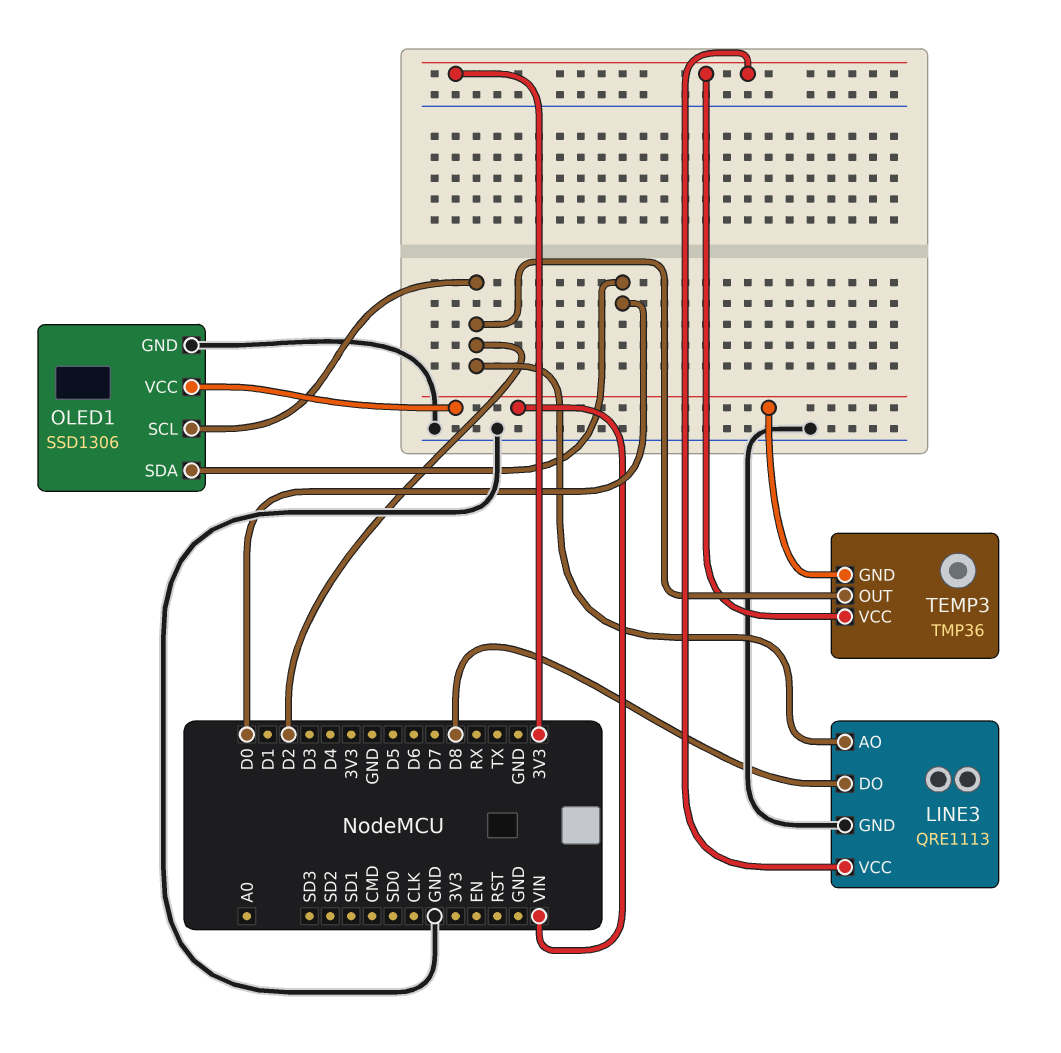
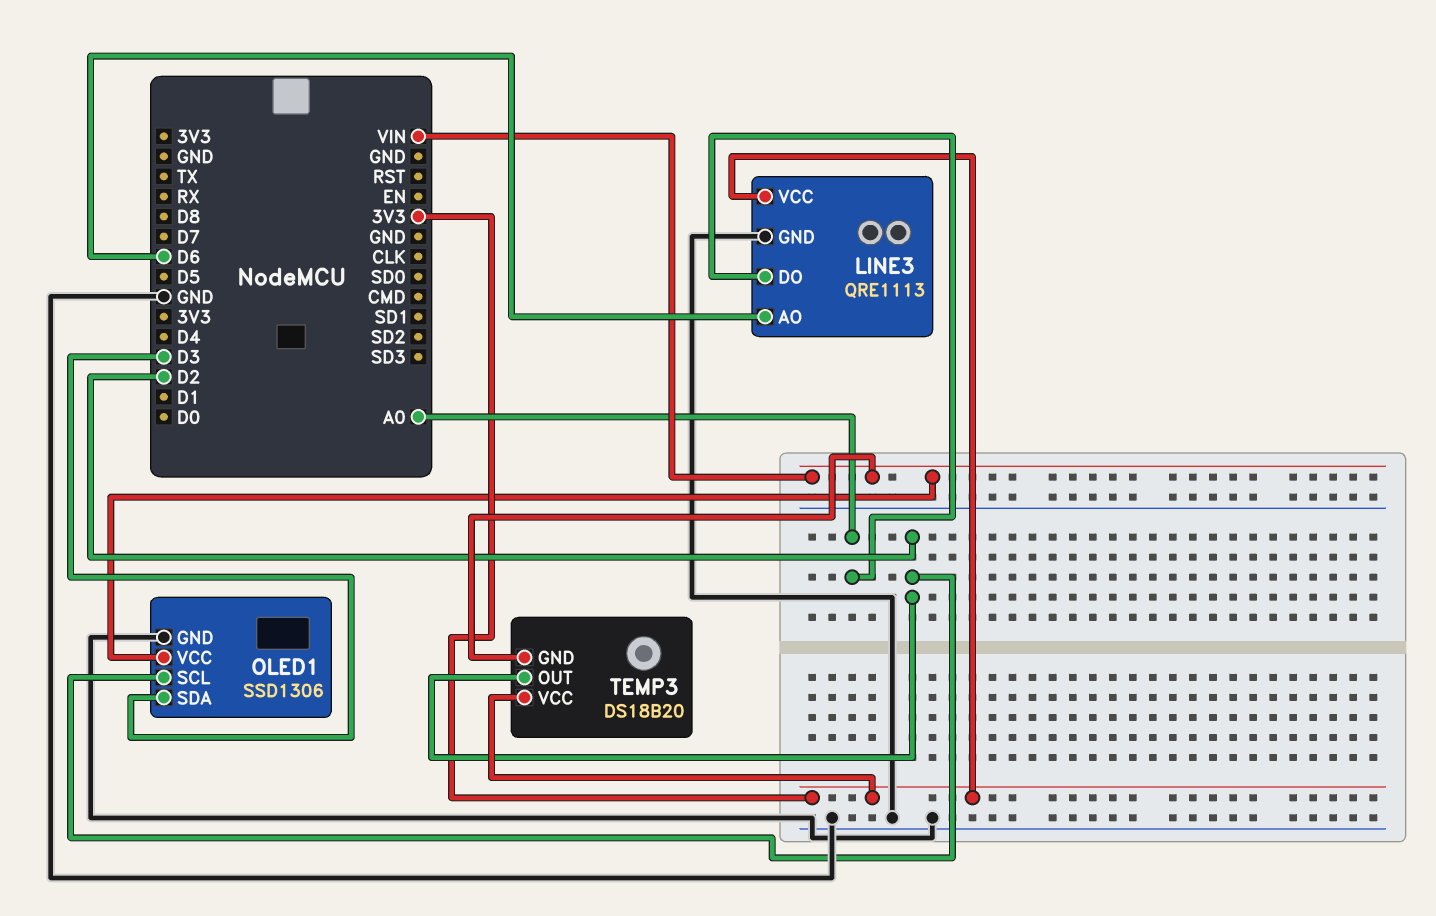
LINE3 pin AO: D2 -> D6
LINE3 pin DO: D8 -> A0
OLED1 pin SDA: D0 -> D3
TEMP3: TMP36 -> DS18B20

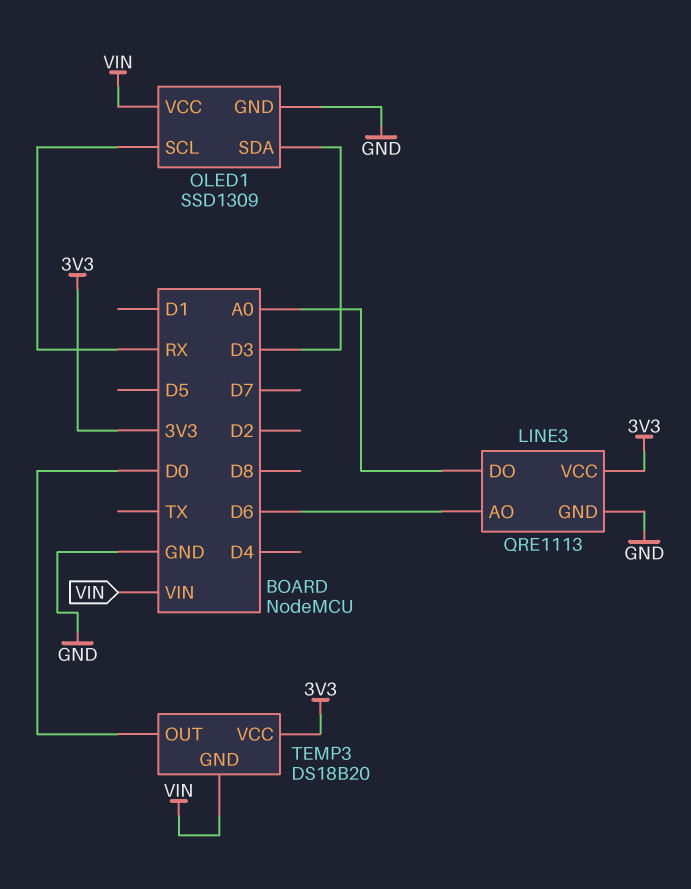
OLED1: SSD1306 -> SSD1309
OLED1 pin SCL: D2 -> RX
TEMP3 pin OUT: D2 -> D0

